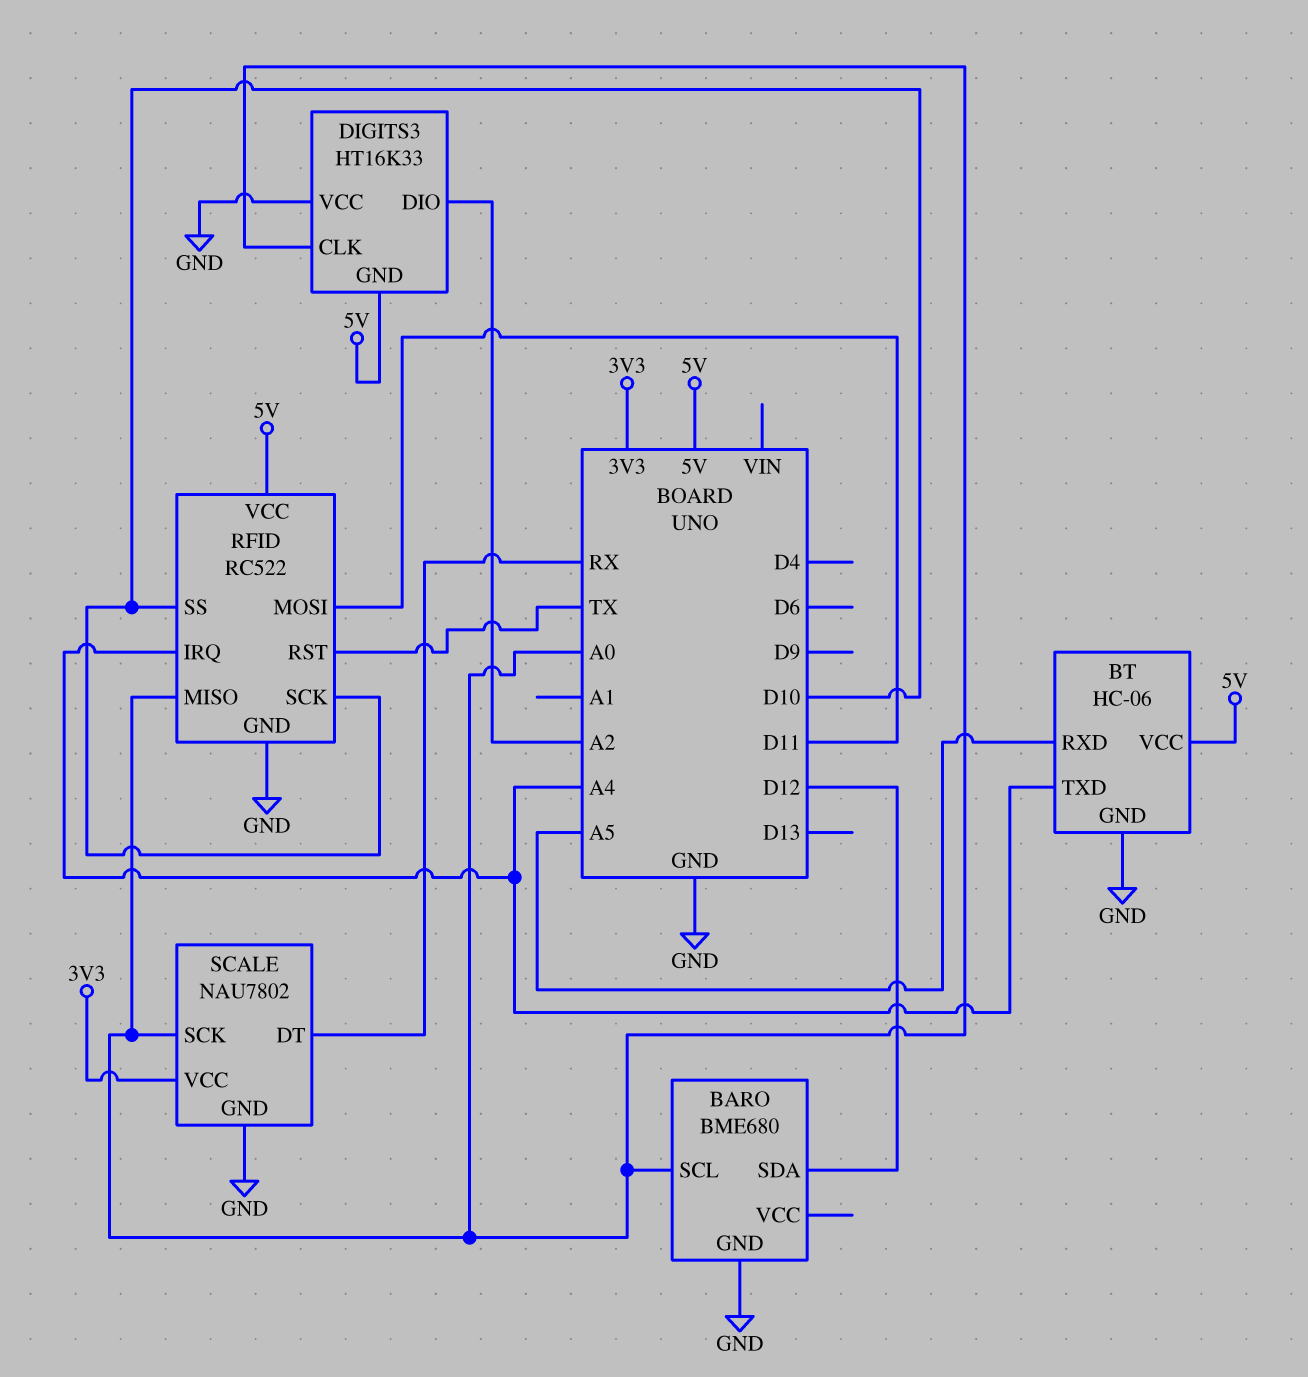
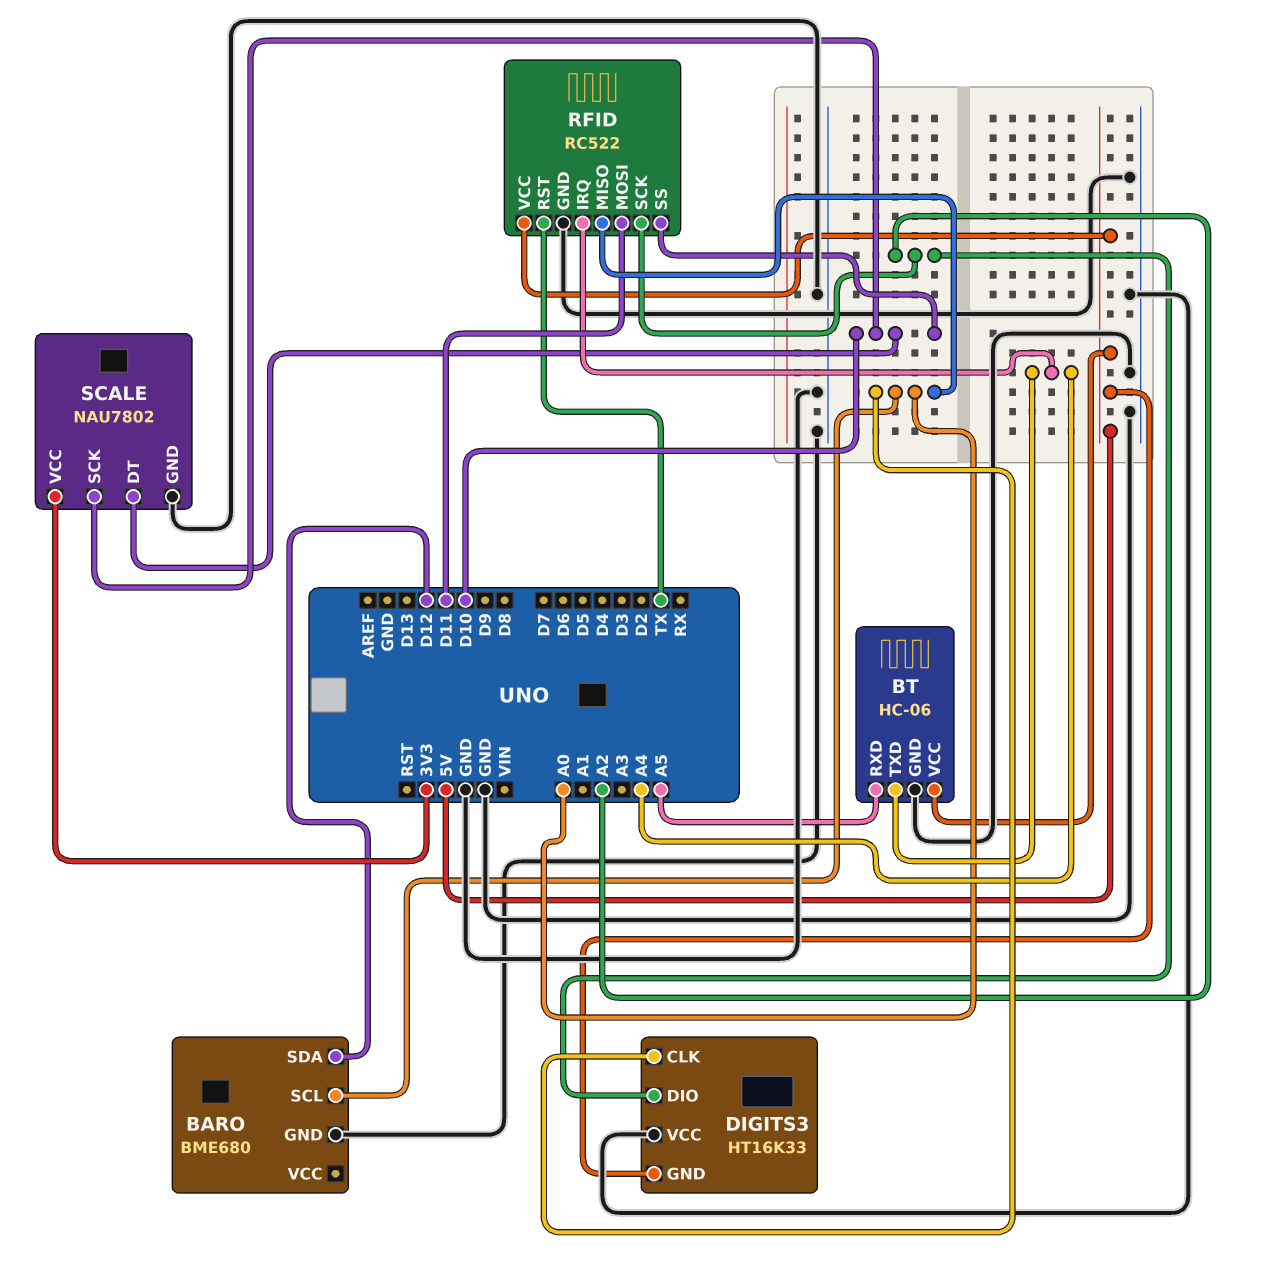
RFID pin SCK: D10 -> A2
SCALE pin DT: RX -> D10
SCALE pin SCK: A0 -> D10

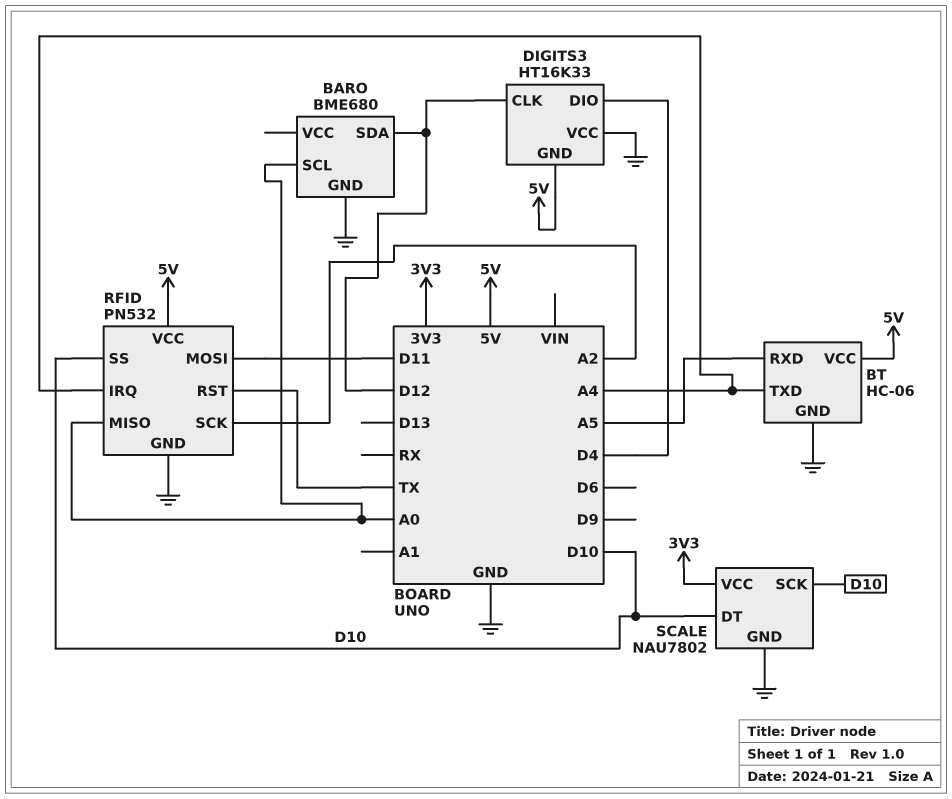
DIGITS3 pin CLK: A0 -> D12
DIGITS3 pin DIO: A2 -> D4
RFID: RC522 -> PN532

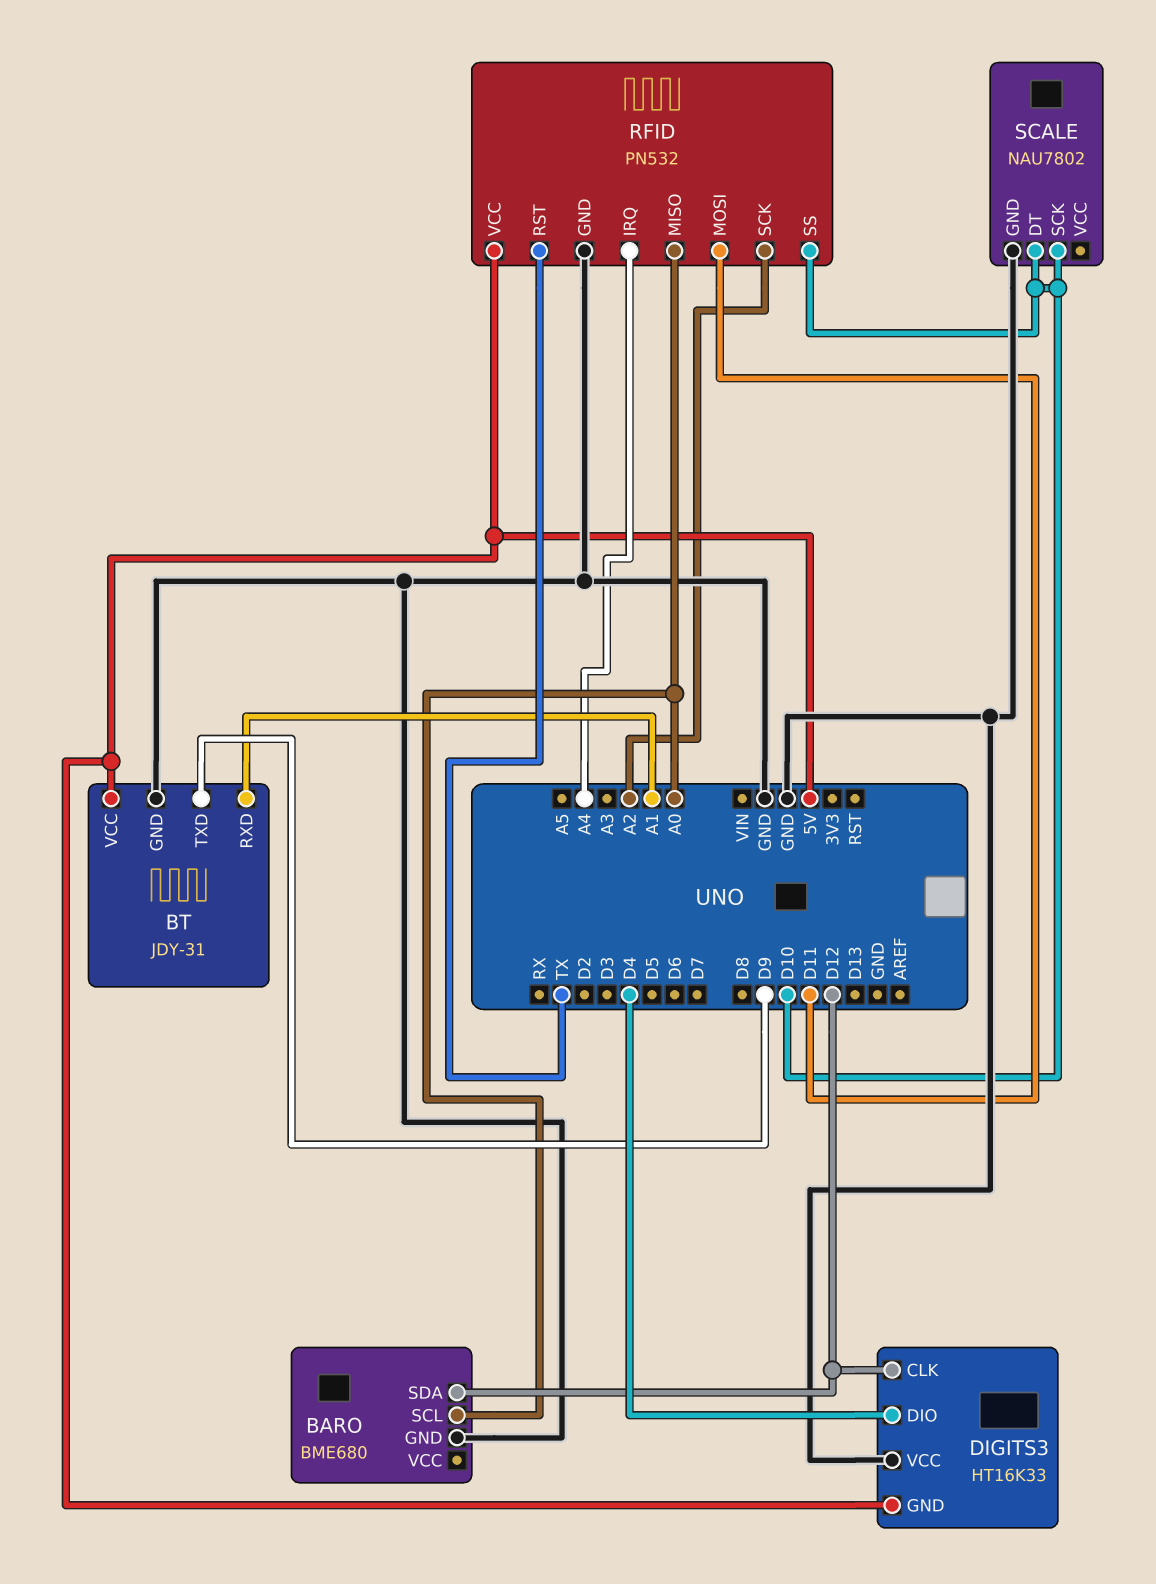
BT: HC-06 -> JDY-31
BT pin RXD: A5 -> A1
BT pin TXD: A4 -> D9
SCALE pin VCC: 3V3 -> none

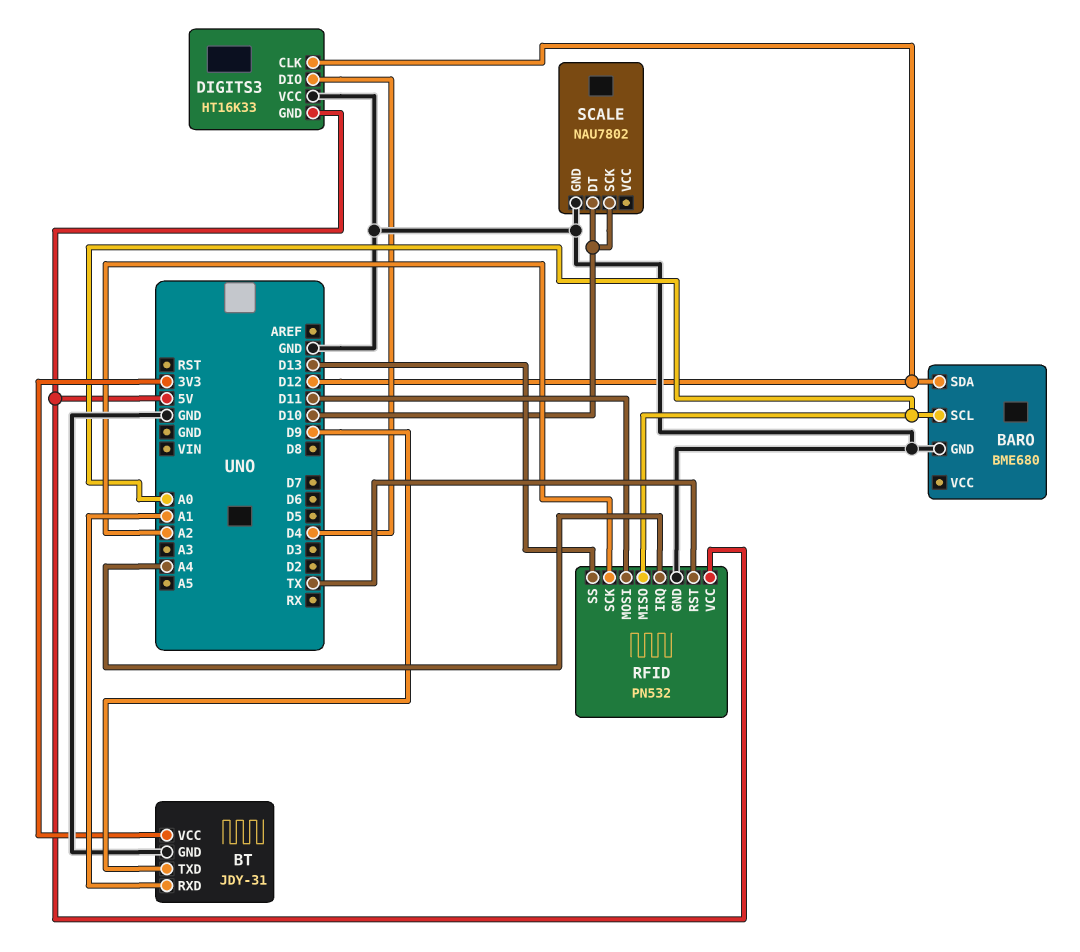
BT pin VCC: 5V -> 3V3
RFID pin SS: D10 -> D13

